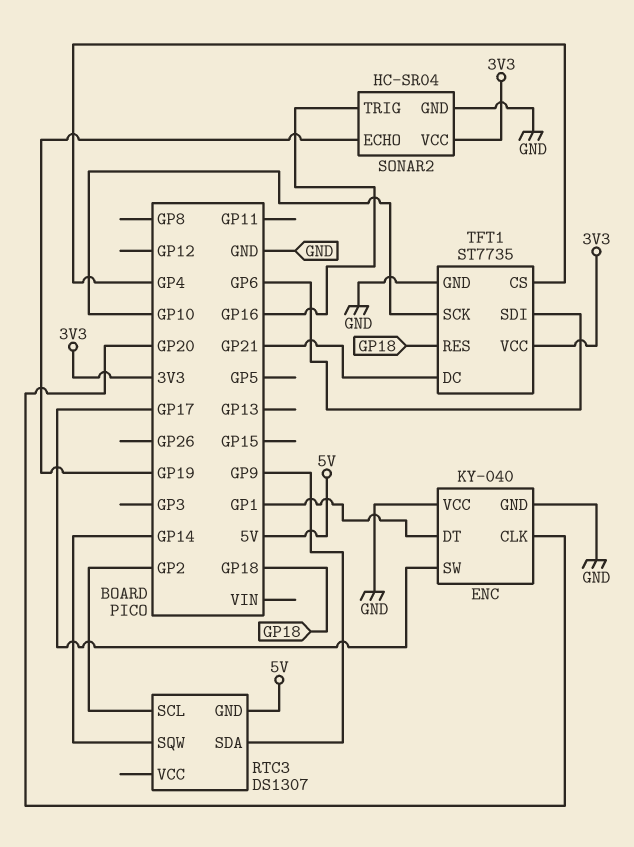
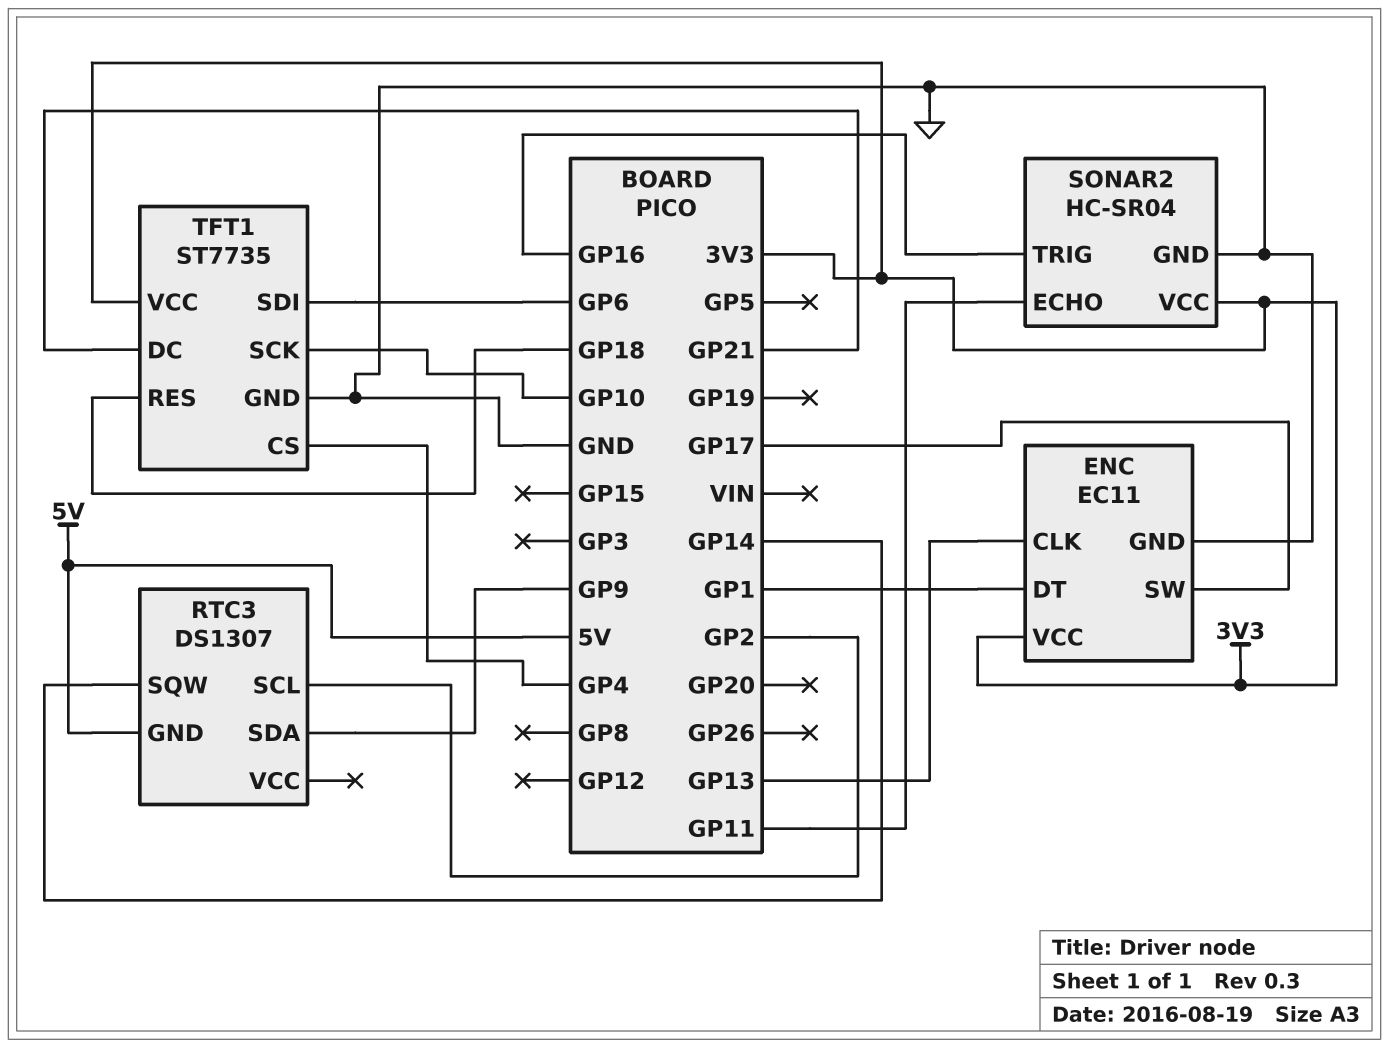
ENC: KY-040 -> EC11
ENC pin CLK: GP20 -> GP13
ENC pin VCC: GND -> 3V3
SONAR2 pin ECHO: GP19 -> GP11

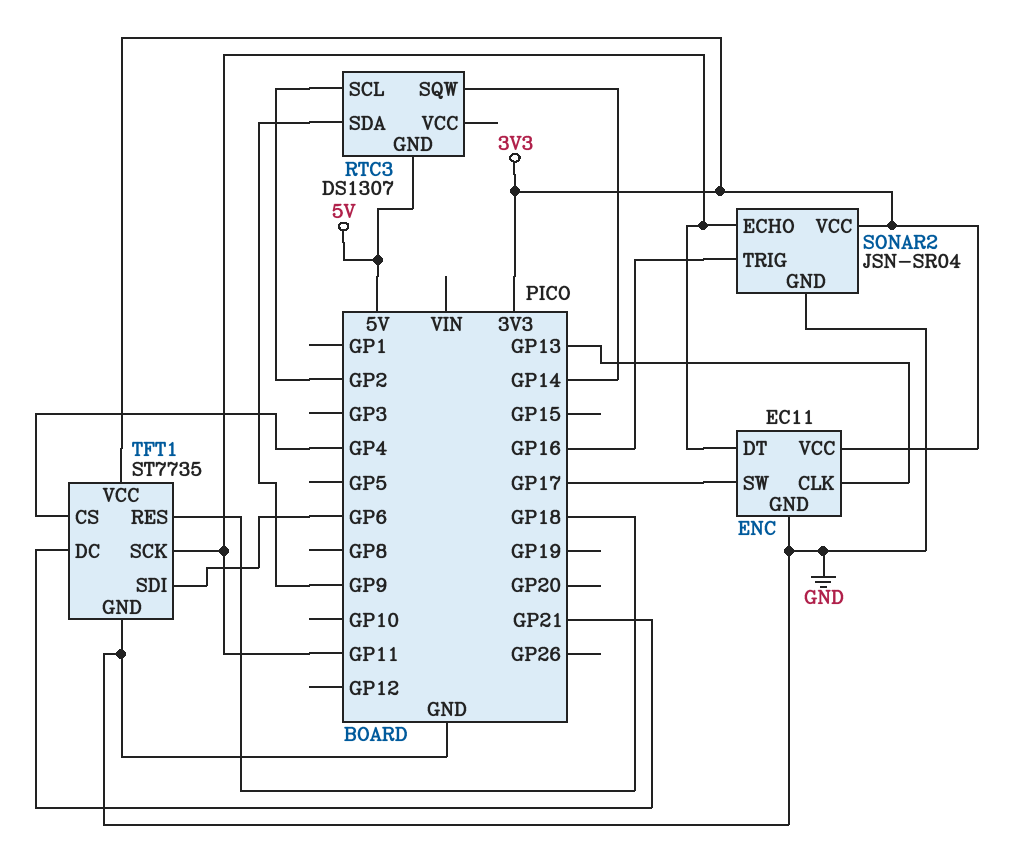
ENC pin DT: GP1 -> GP11
SONAR2: HC-SR04 -> JSN-SR04
TFT1 pin SCK: GP10 -> GP11

